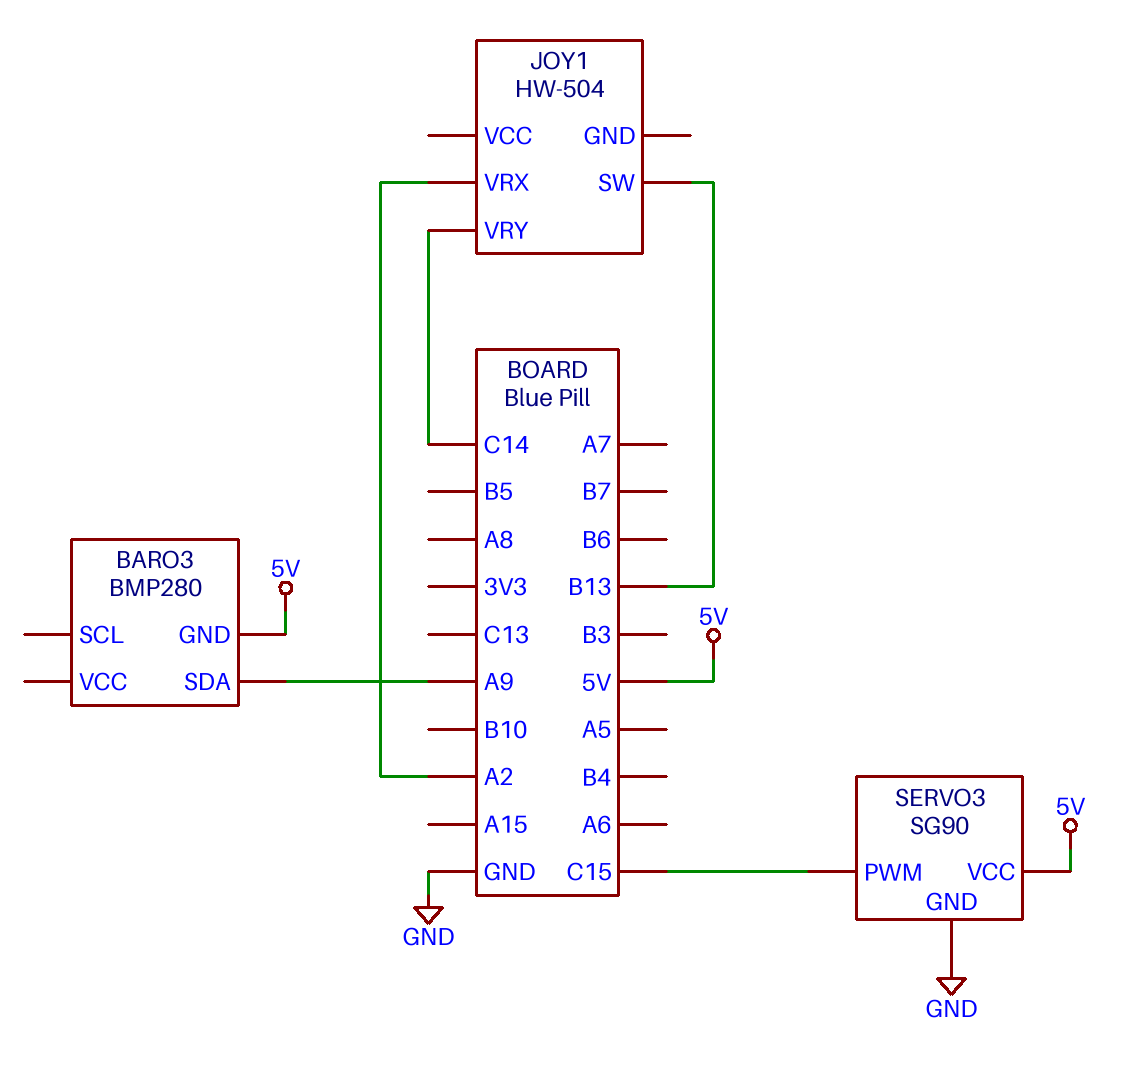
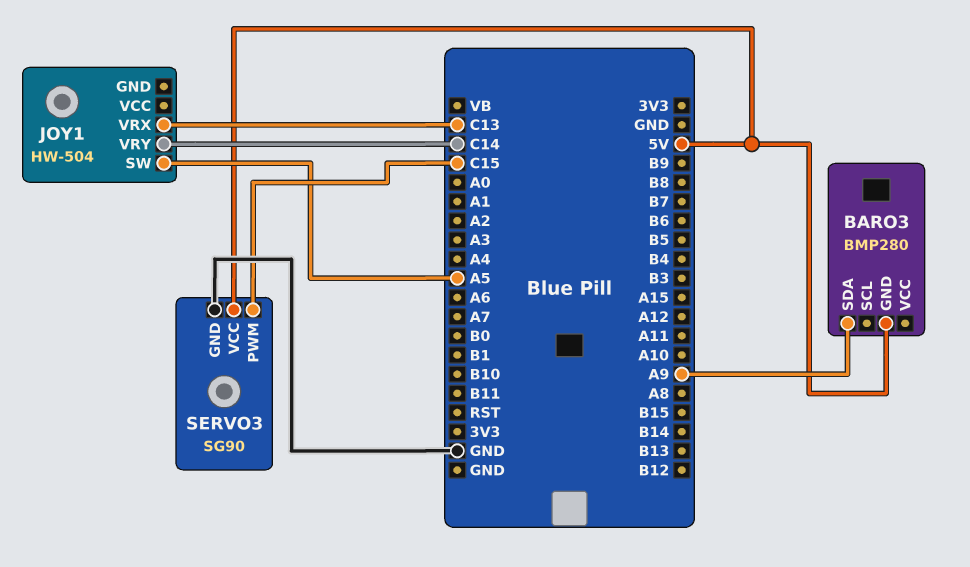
JOY1 pin SW: B13 -> A5
JOY1 pin VRX: A2 -> C13

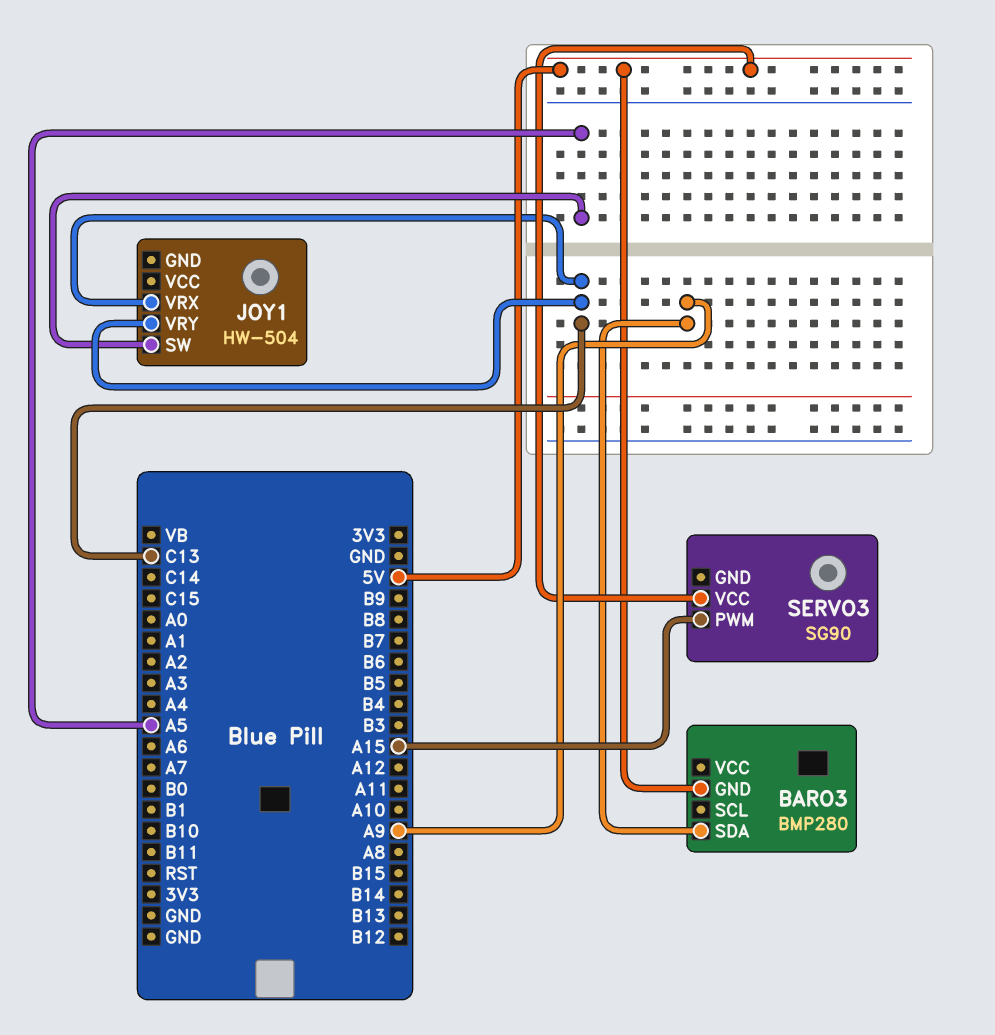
JOY1 pin VRY: C14 -> C13
SERVO3 pin GND: GND -> none
SERVO3 pin PWM: C15 -> A15

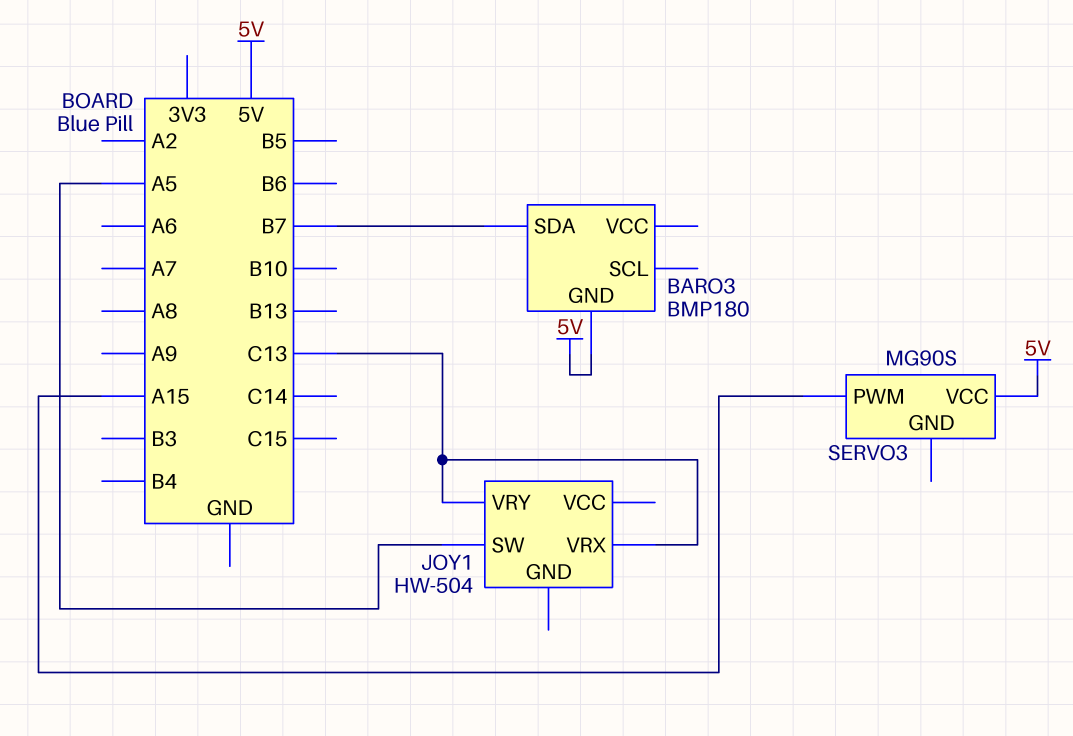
BARO3: BMP280 -> BMP180
BARO3 pin SDA: A9 -> B7
SERVO3: SG90 -> MG90S

